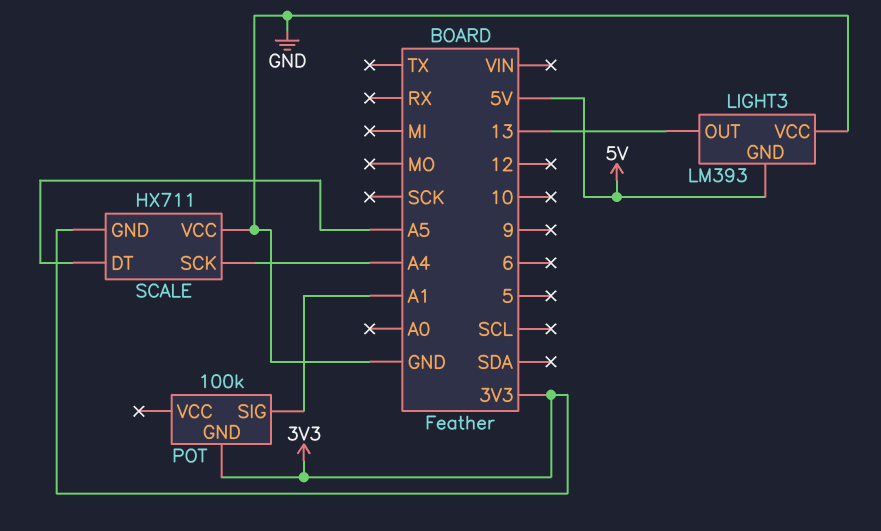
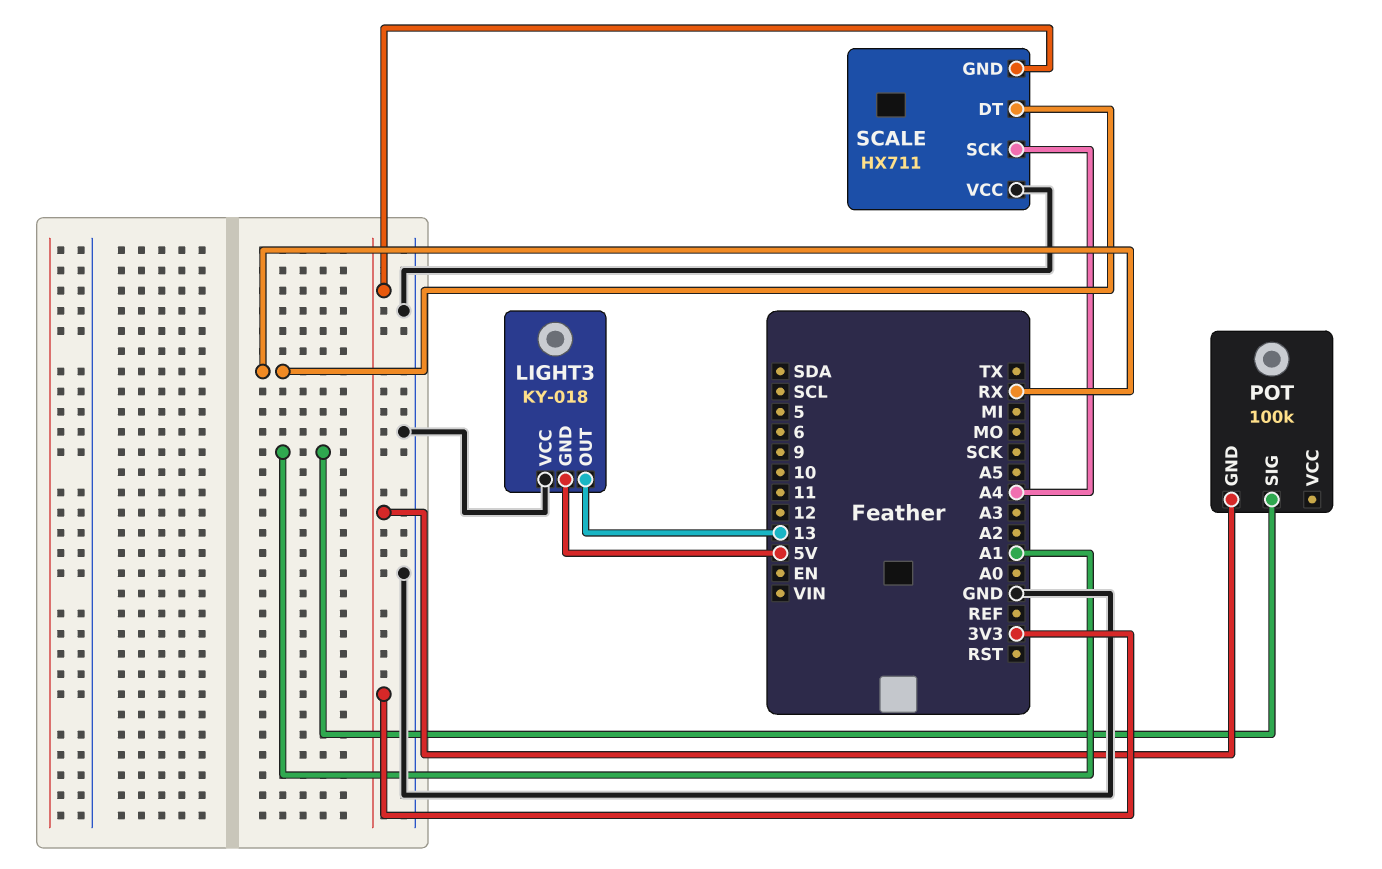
LIGHT3: LM393 -> KY-018
SCALE pin DT: A5 -> RX

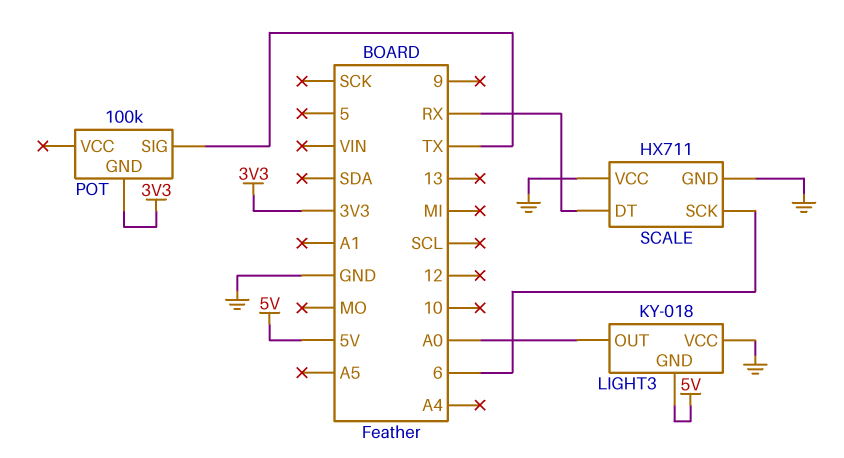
LIGHT3 pin OUT: 13 -> A0
POT pin SIG: A1 -> TX
SCALE pin GND: 3V3 -> GND
SCALE pin SCK: A4 -> 6

